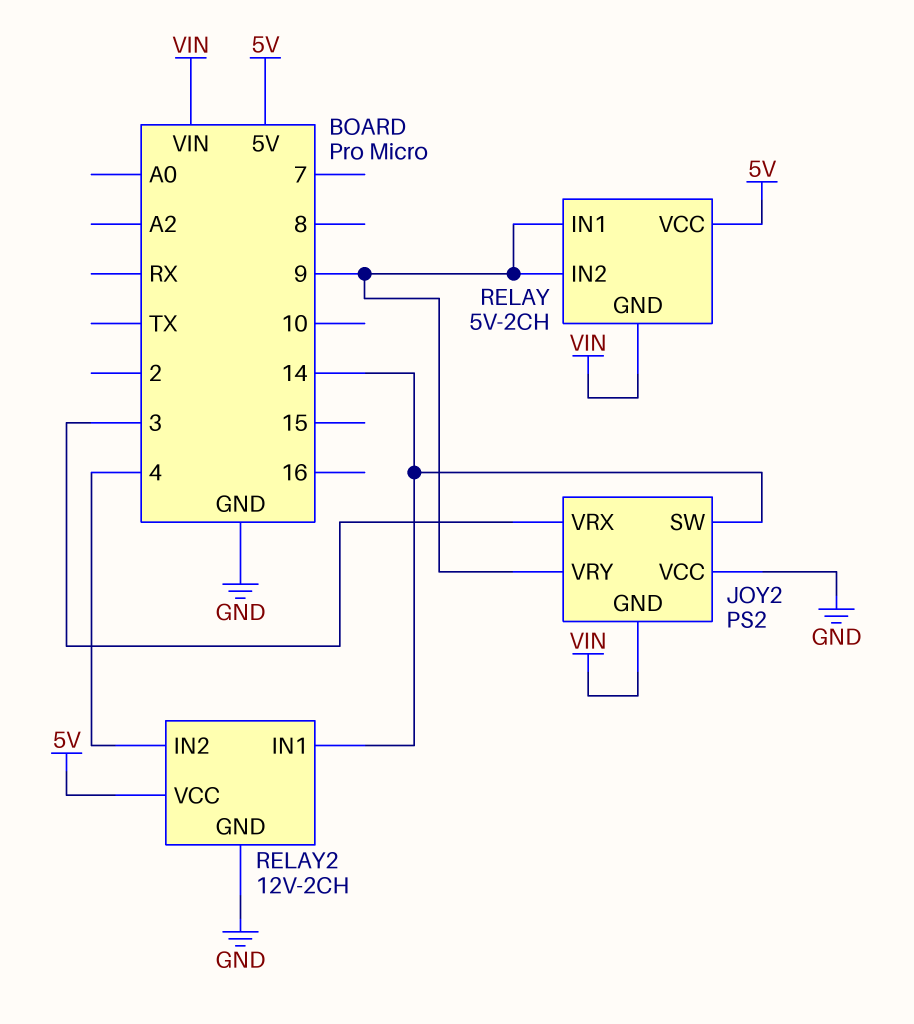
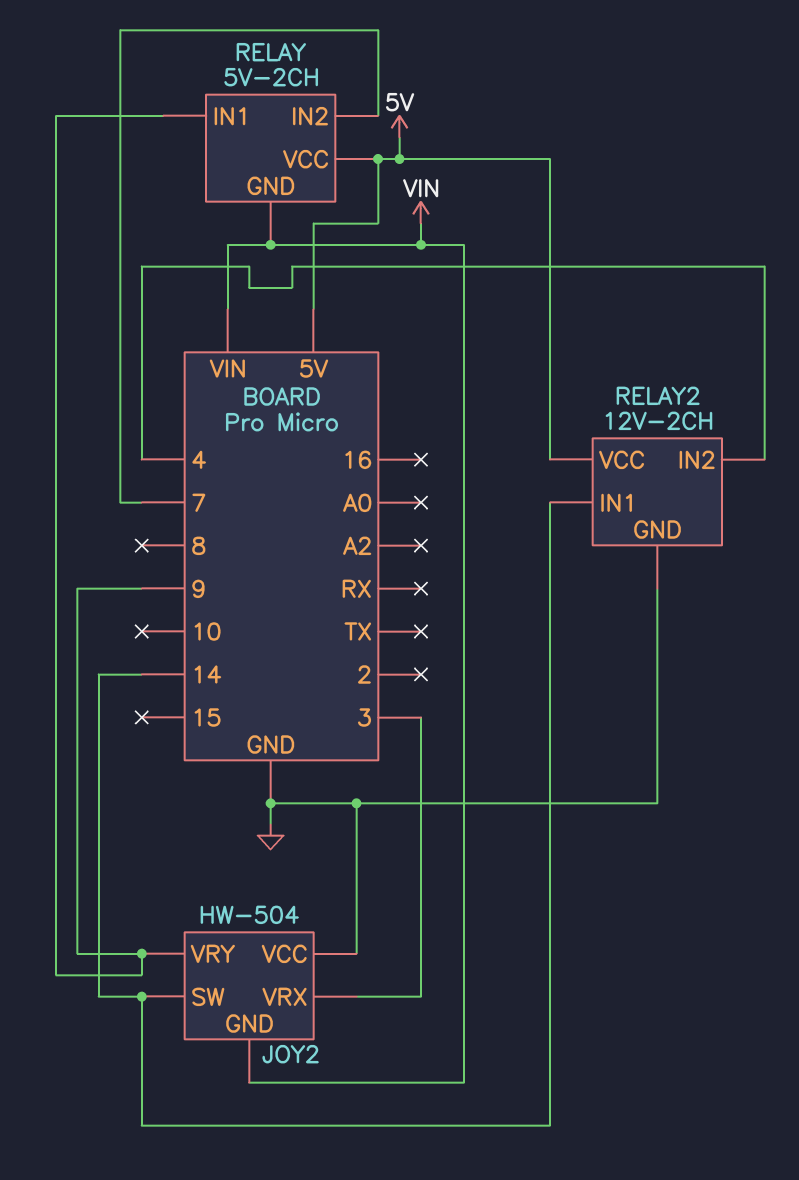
JOY2: PS2 -> HW-504
RELAY pin IN2: 9 -> 7

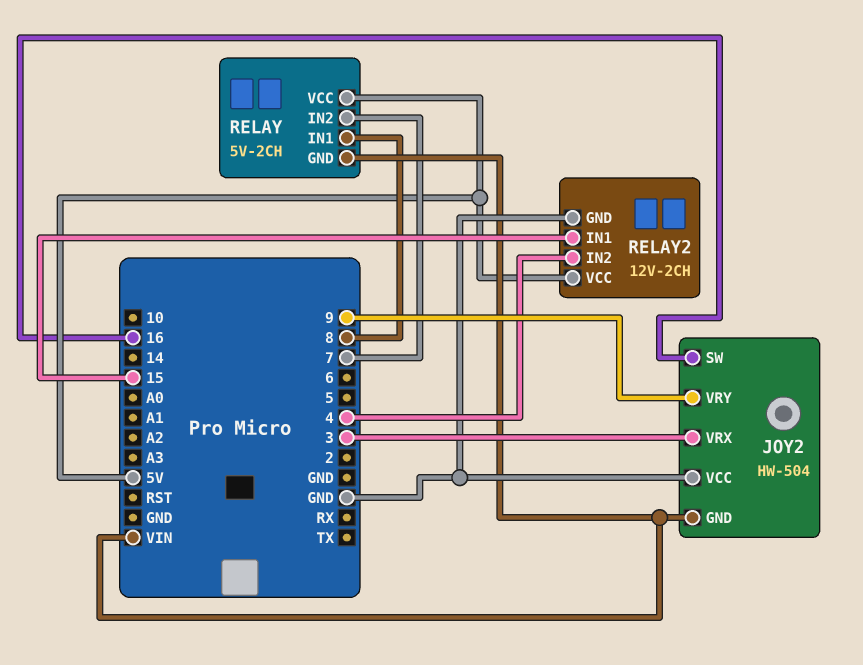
JOY2 pin SW: 14 -> 16
RELAY pin IN1: 9 -> 8
RELAY2 pin IN1: 14 -> 15

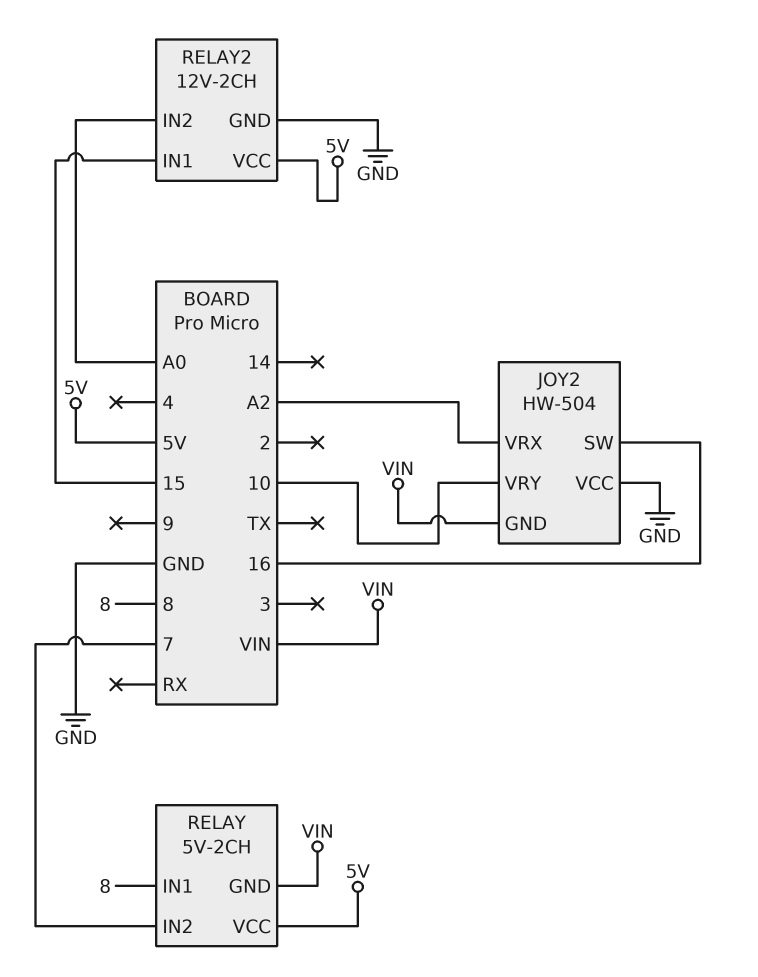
JOY2 pin VRX: 3 -> A2
JOY2 pin VRY: 9 -> 10
RELAY2 pin IN2: 4 -> A0

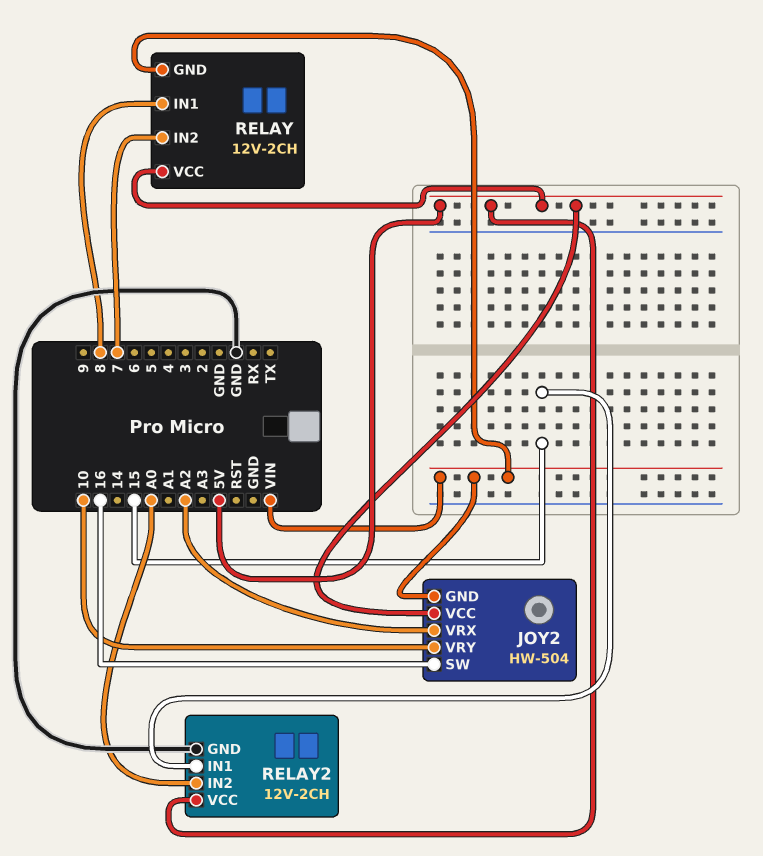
JOY2 pin VCC: GND -> 5V
RELAY: 5V-2CH -> 12V-2CH

